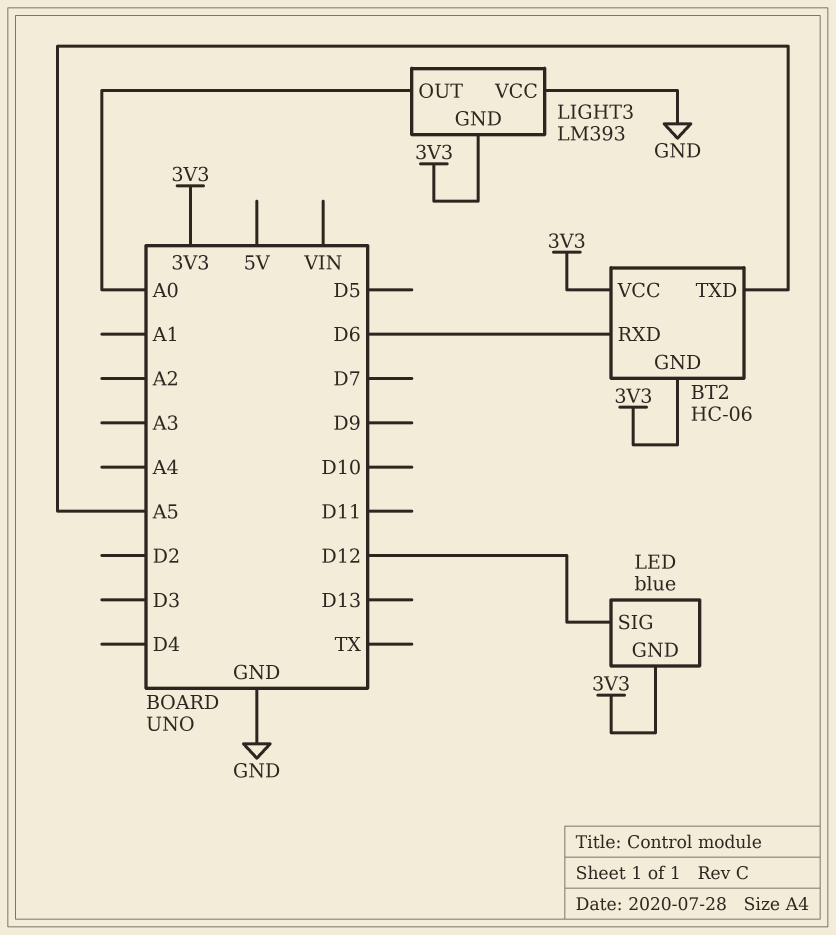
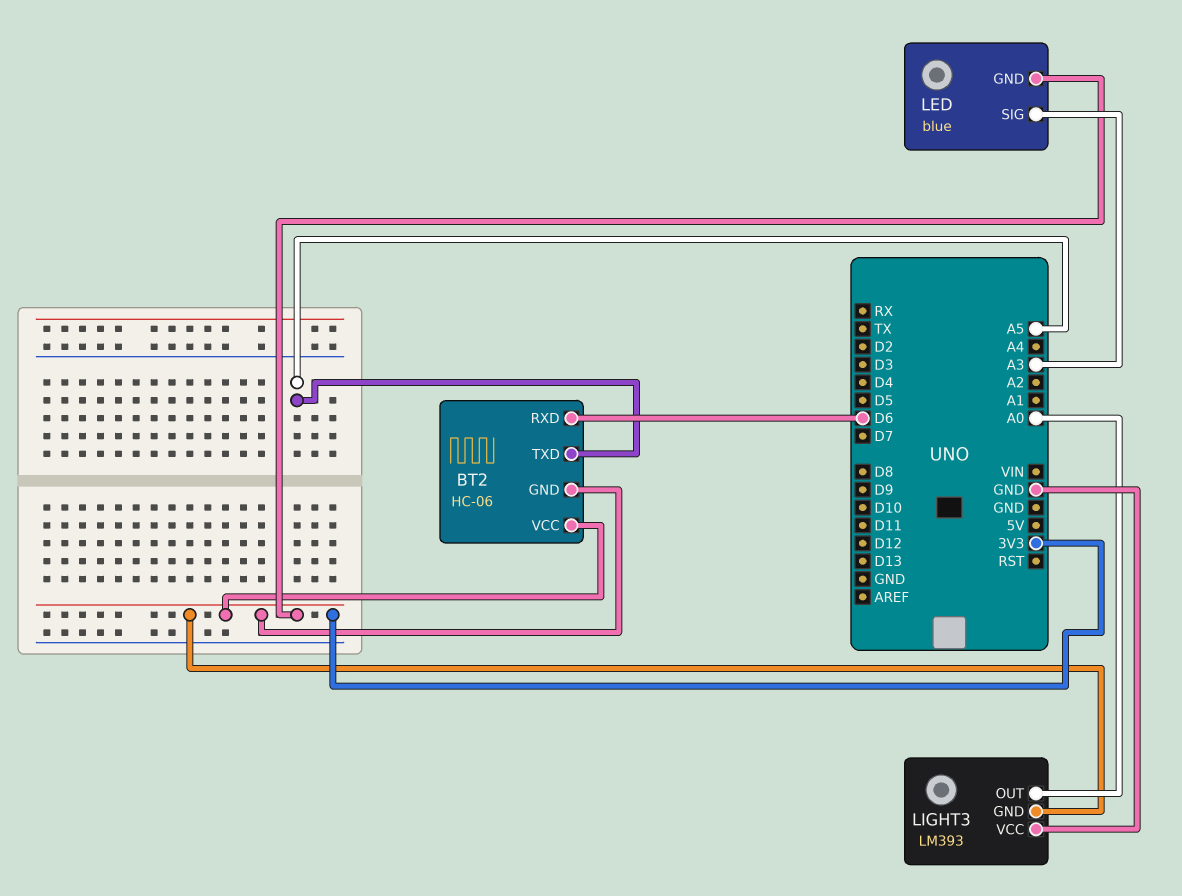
LED pin SIG: D12 -> A3

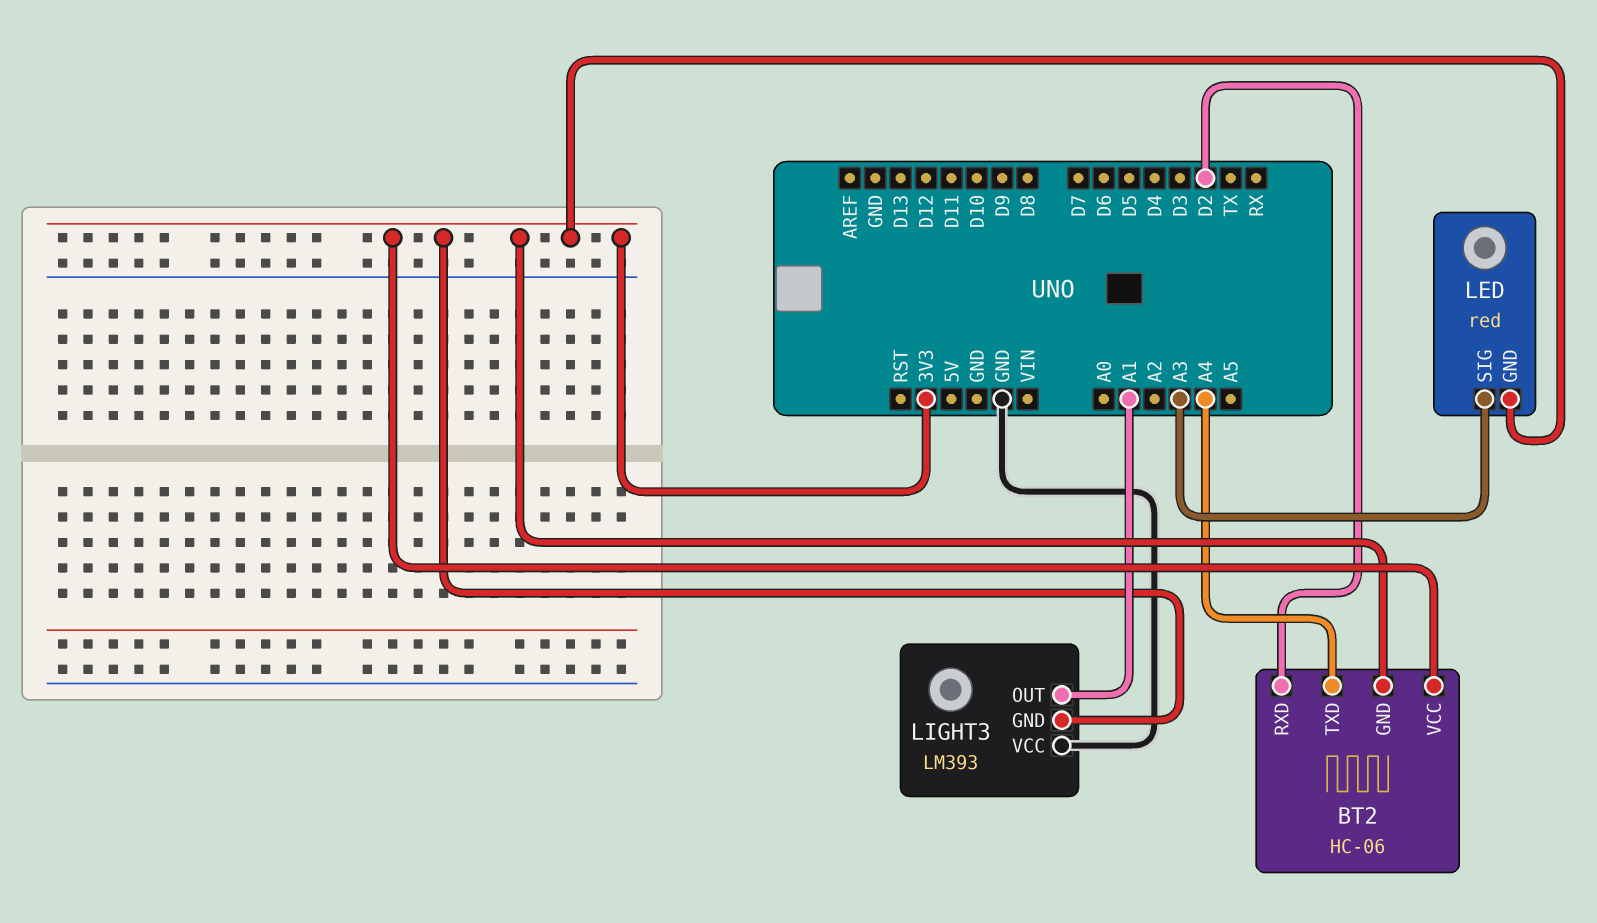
BT2 pin RXD: D6 -> D2
BT2 pin TXD: A5 -> A4
LED: blue -> red
LIGHT3 pin OUT: A0 -> A1

